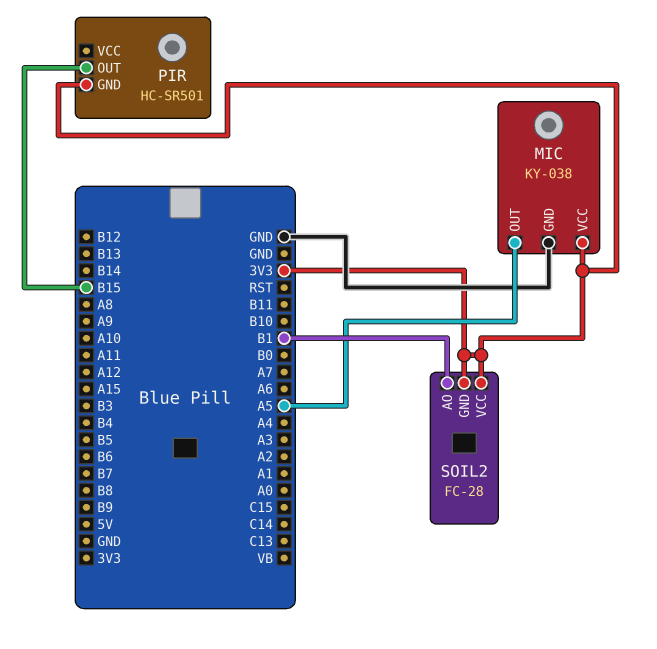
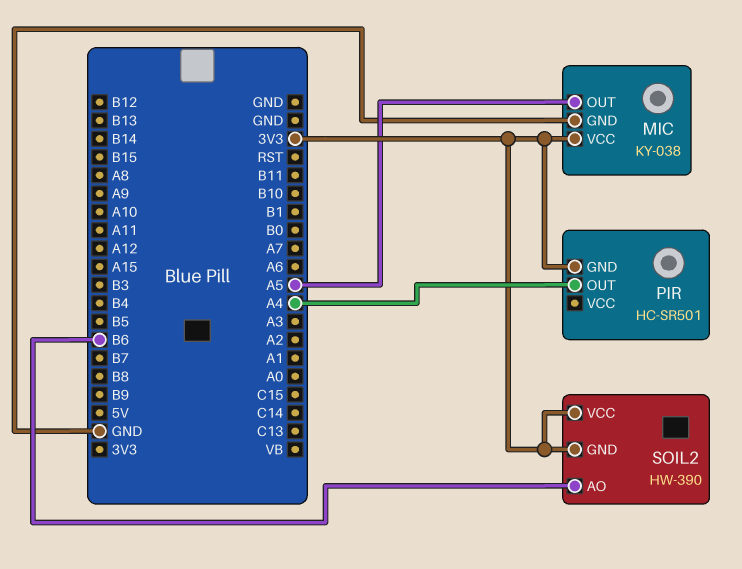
PIR pin OUT: B15 -> A4
SOIL2: FC-28 -> HW-390
SOIL2 pin AO: B1 -> B6

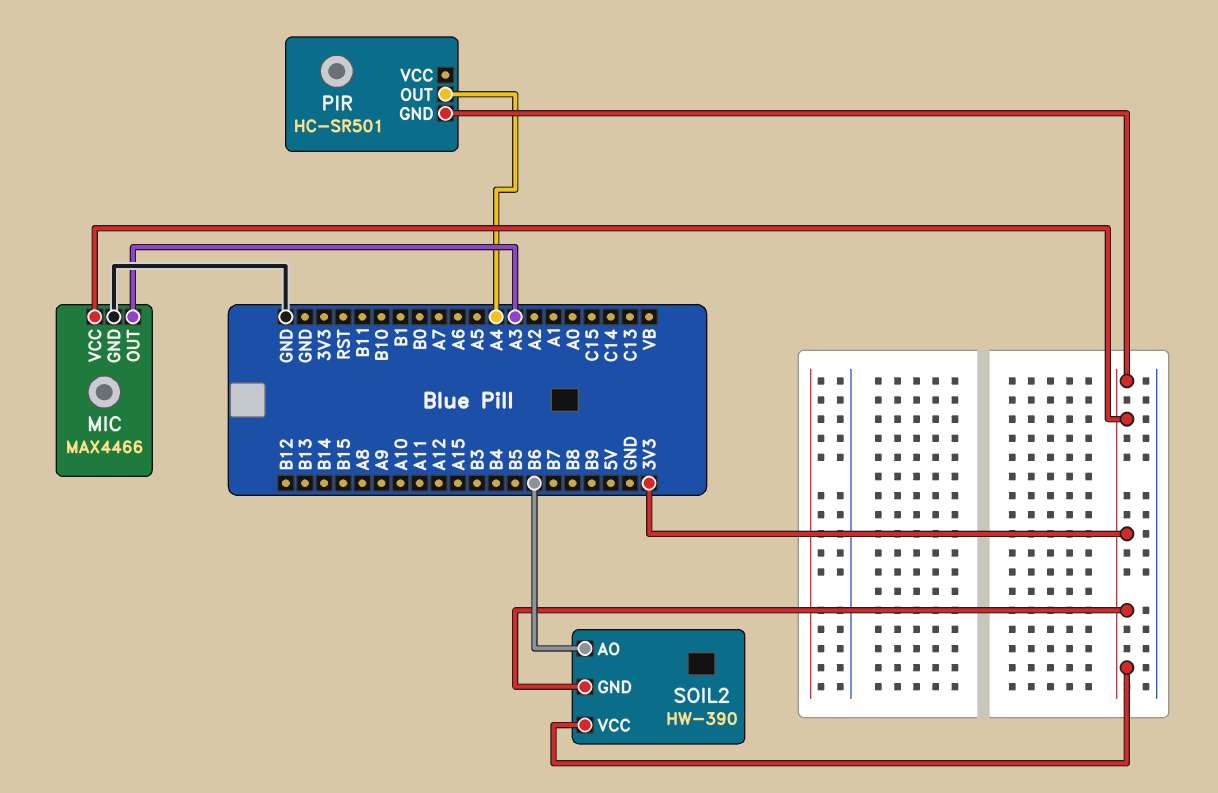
MIC: KY-038 -> MAX4466
MIC pin OUT: A5 -> A3

